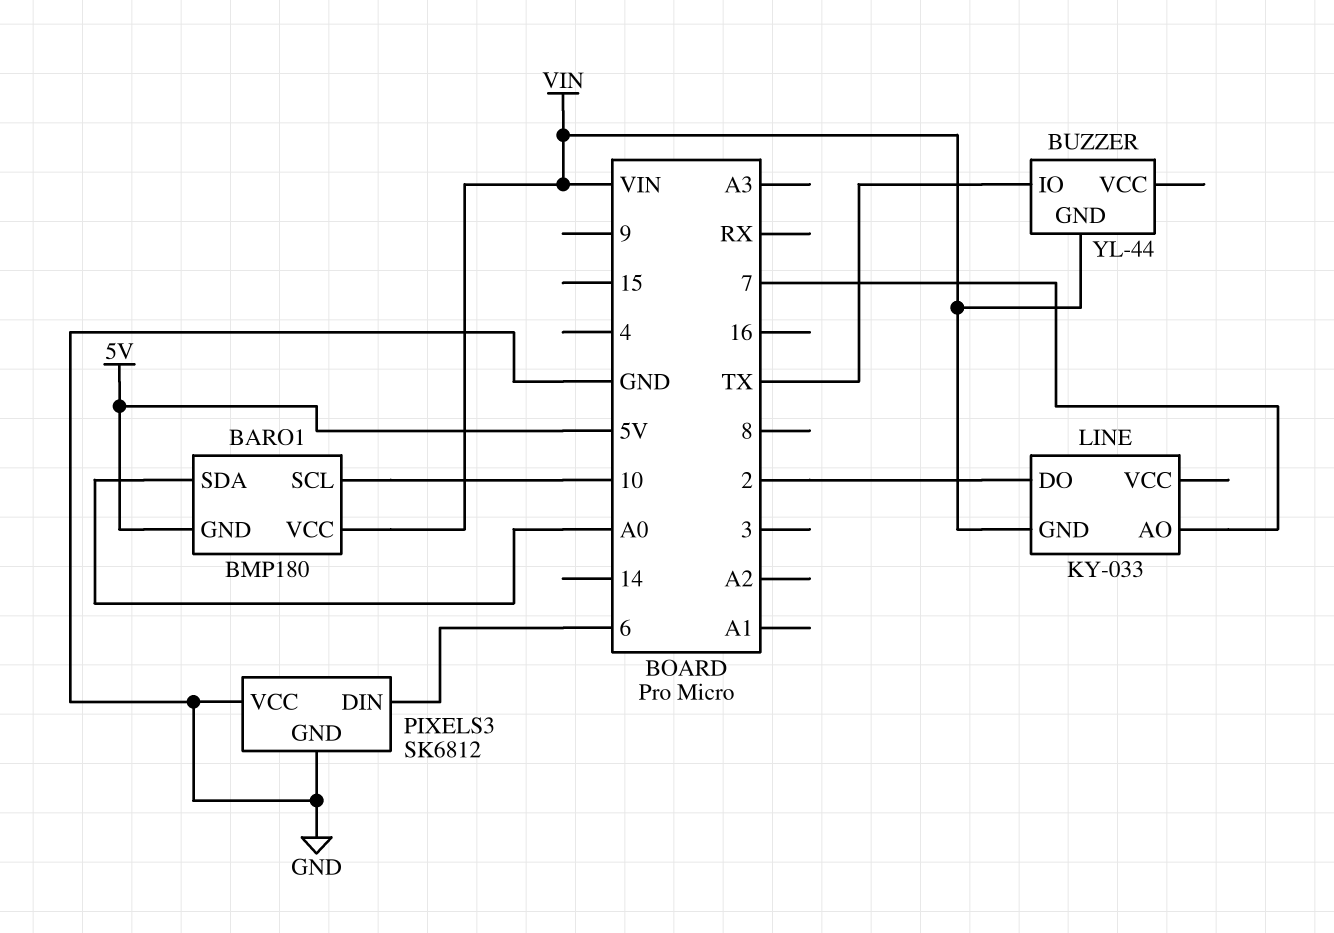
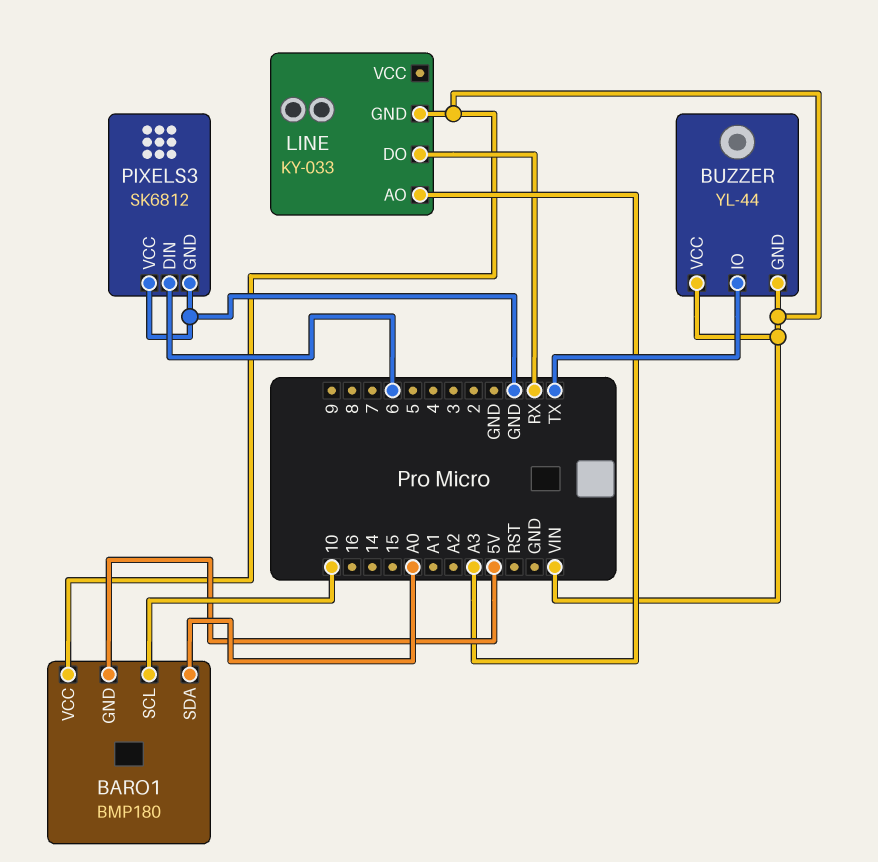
BUZZER pin VCC: none -> VIN
LINE pin AO: 7 -> A3
LINE pin DO: 2 -> RX

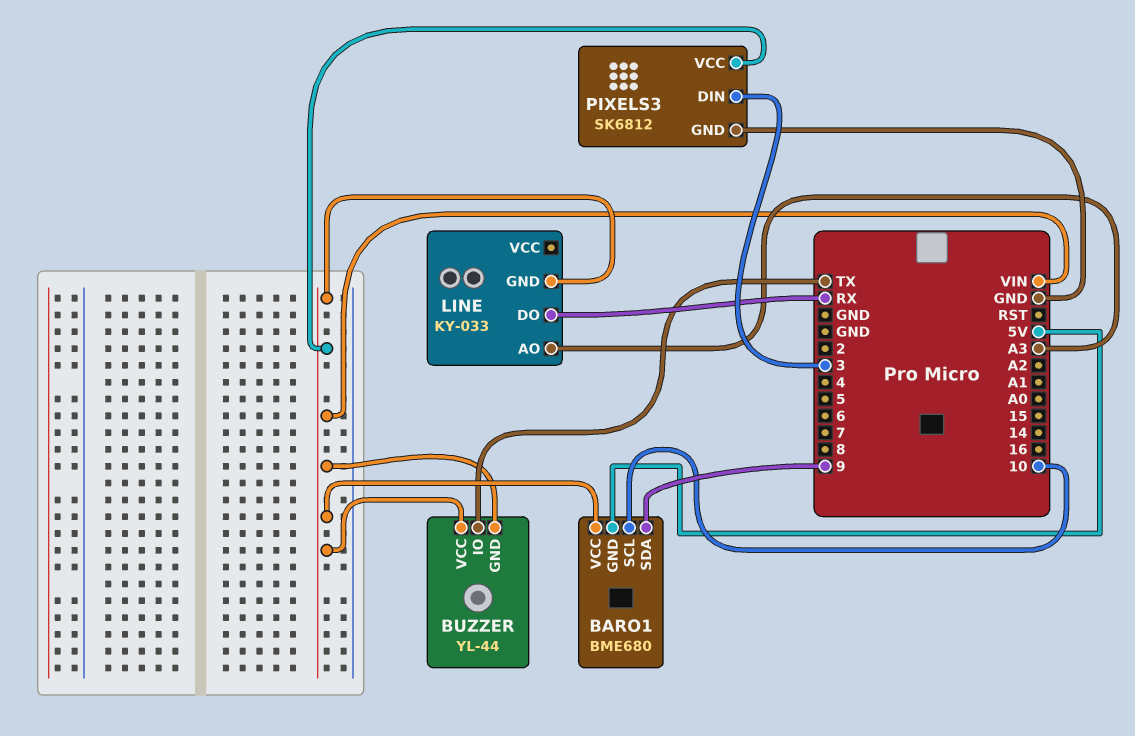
BARO1: BMP180 -> BME680
BARO1 pin SDA: A0 -> 9
PIXELS3 pin DIN: 6 -> 3
PIXELS3 pin VCC: GND -> VIN

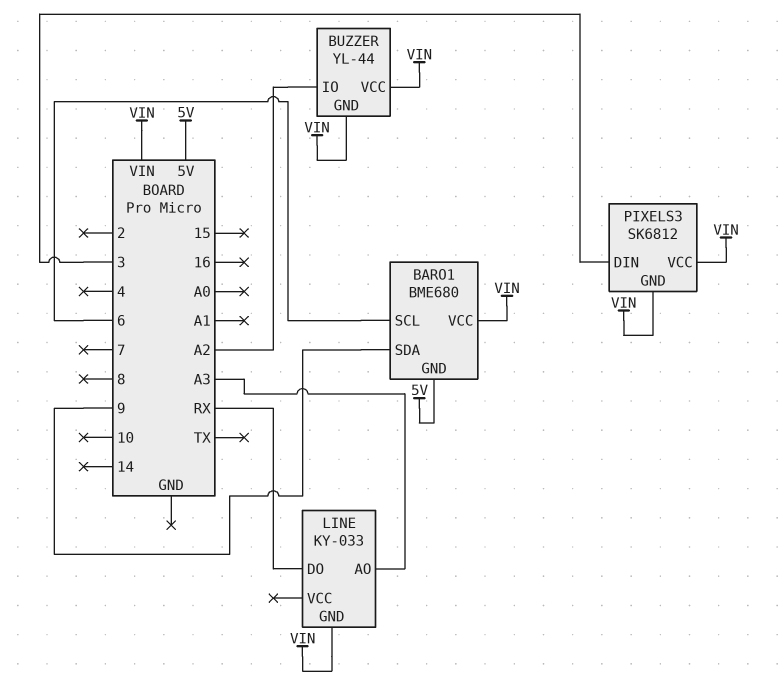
BARO1 pin SCL: 10 -> 6
BUZZER pin IO: TX -> A2
PIXELS3 pin GND: GND -> VIN

